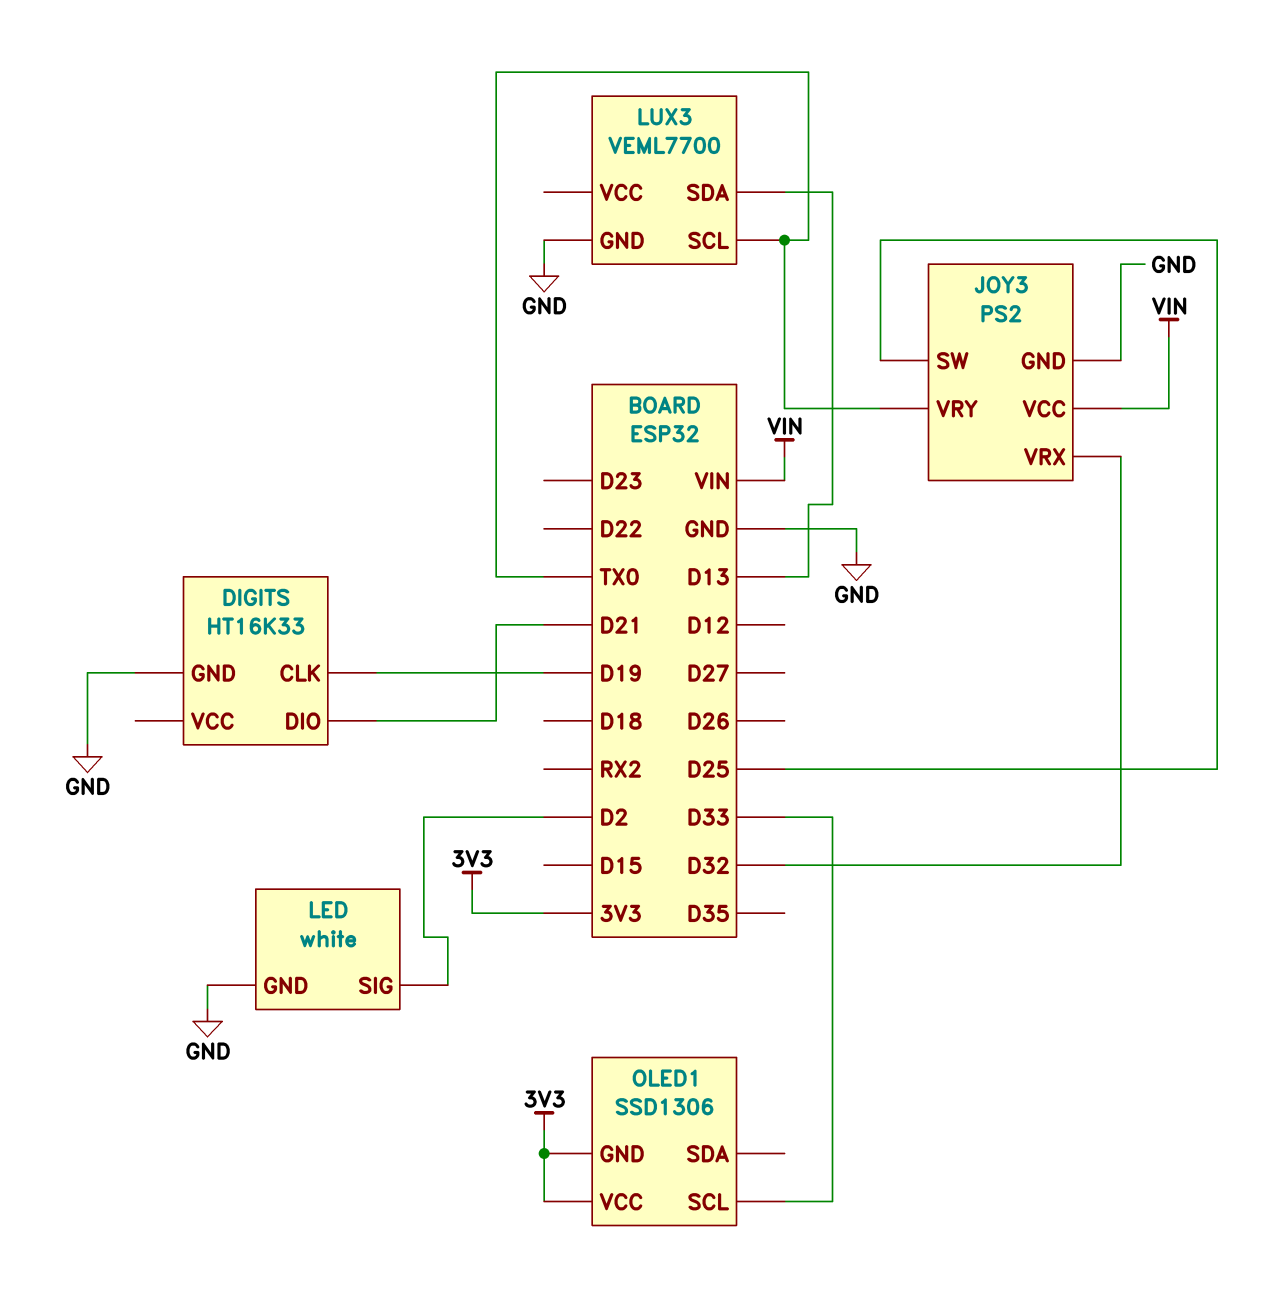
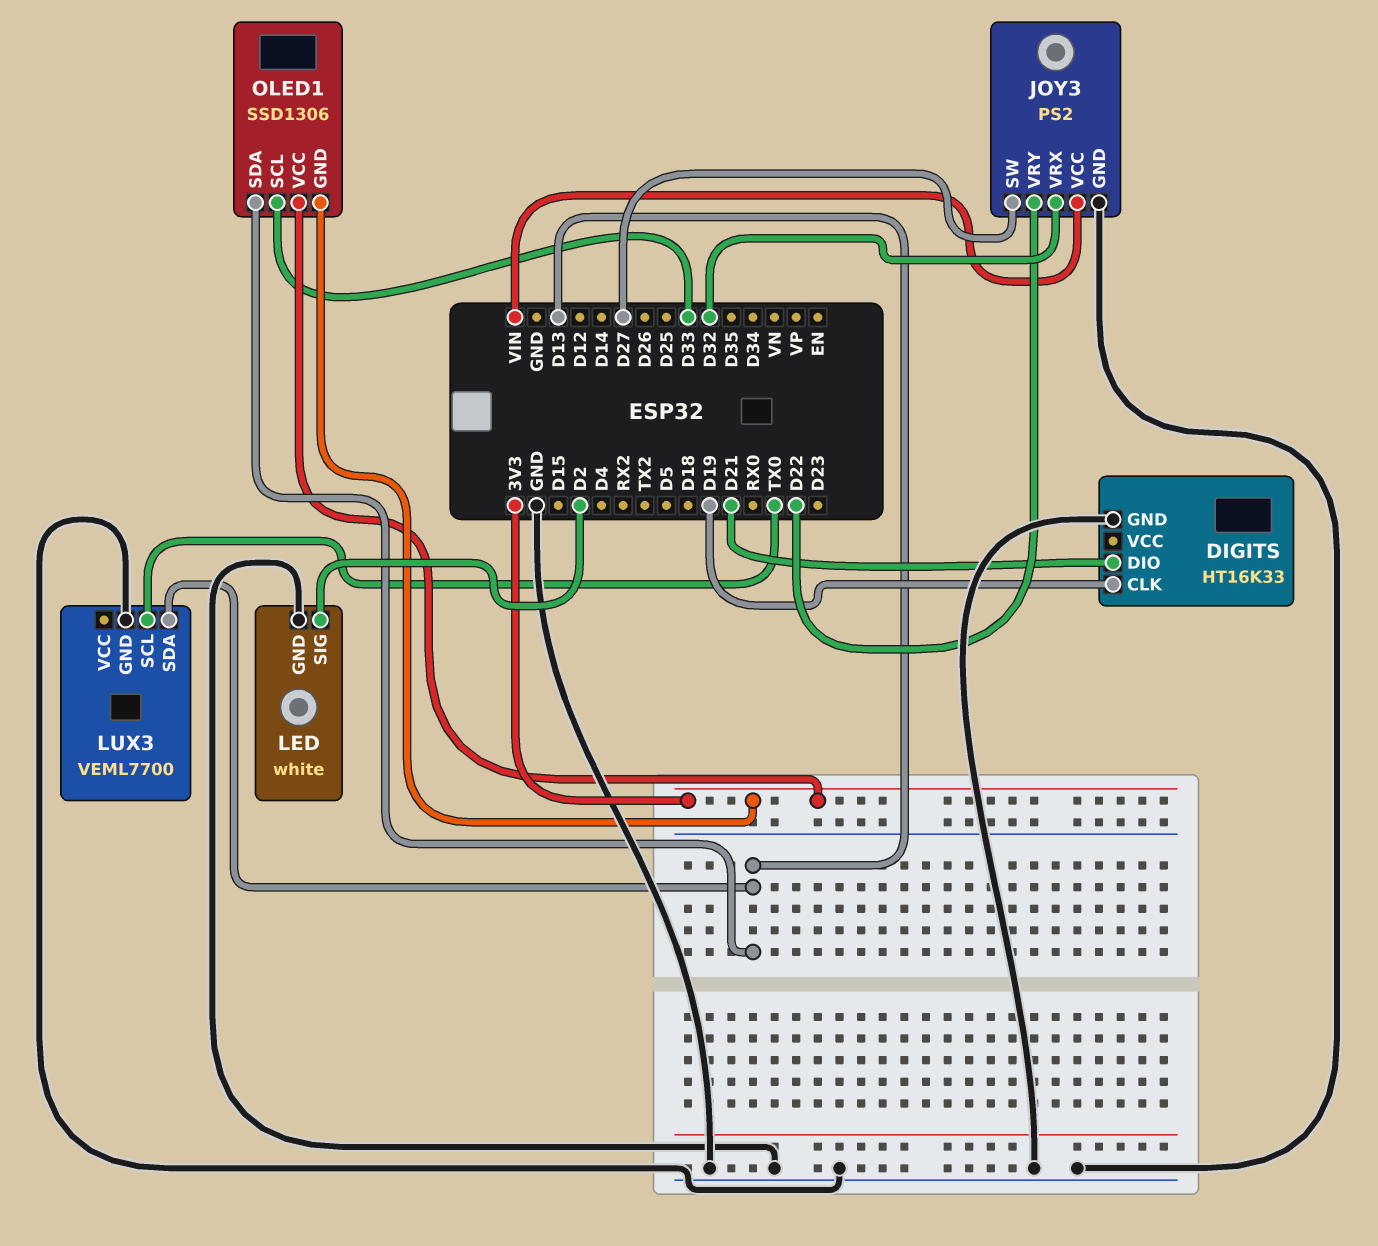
JOY3 pin SW: D25 -> D27
JOY3 pin VRY: TX0 -> D22
OLED1 pin SDA: none -> D13

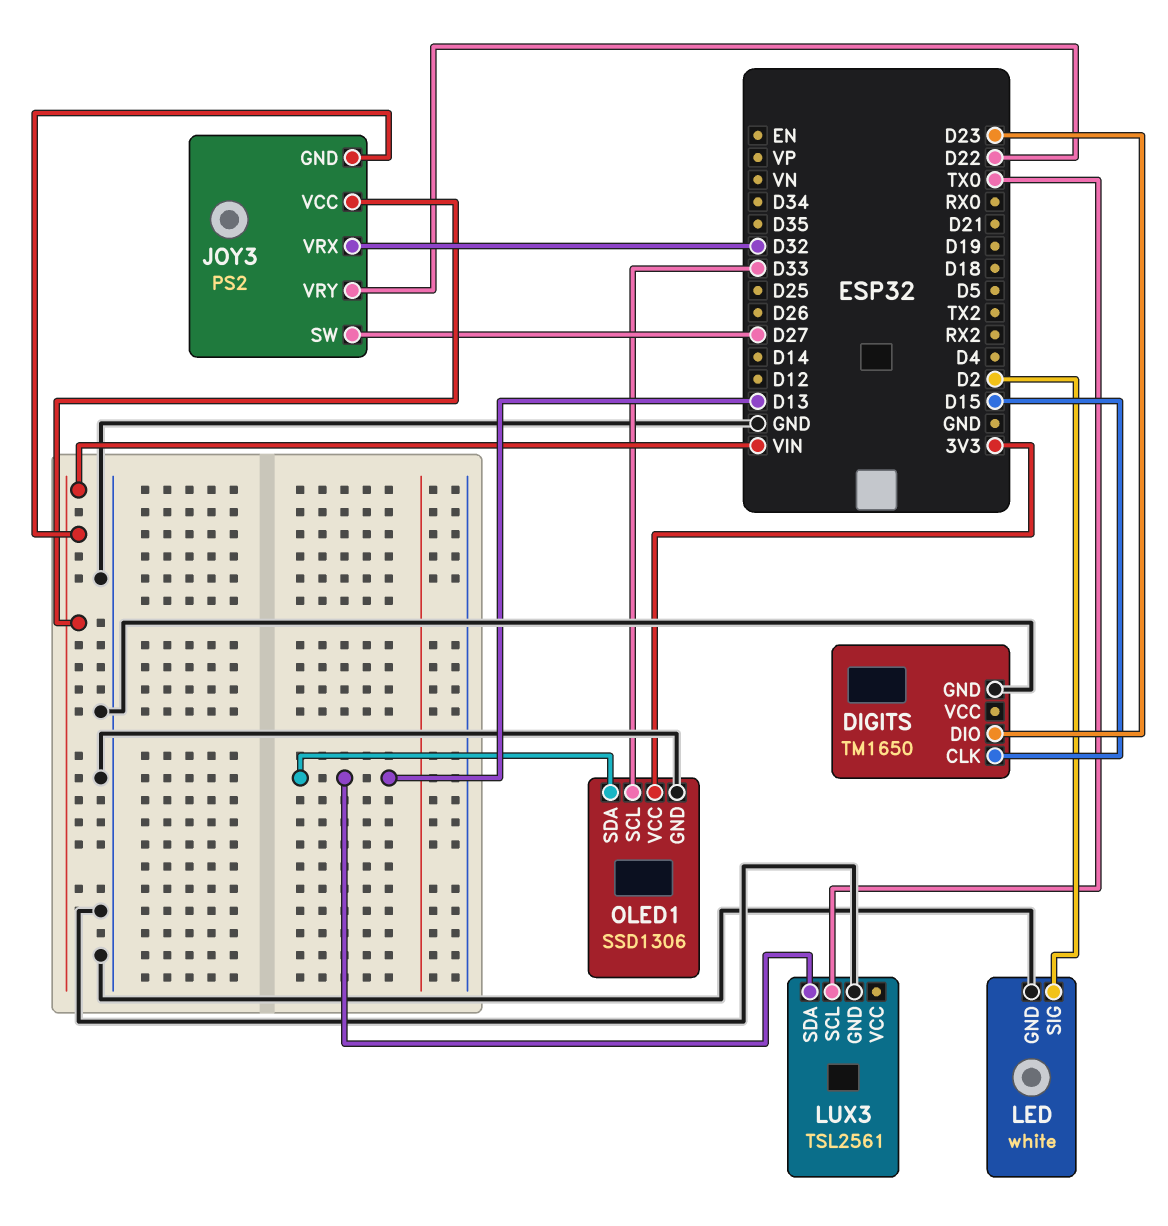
DIGITS: HT16K33 -> TM1650
DIGITS pin CLK: D19 -> D15
DIGITS pin DIO: D21 -> D23
JOY3 pin GND: GND -> VIN
LUX3: VEML7700 -> TSL2561
OLED1 pin GND: 3V3 -> GND

